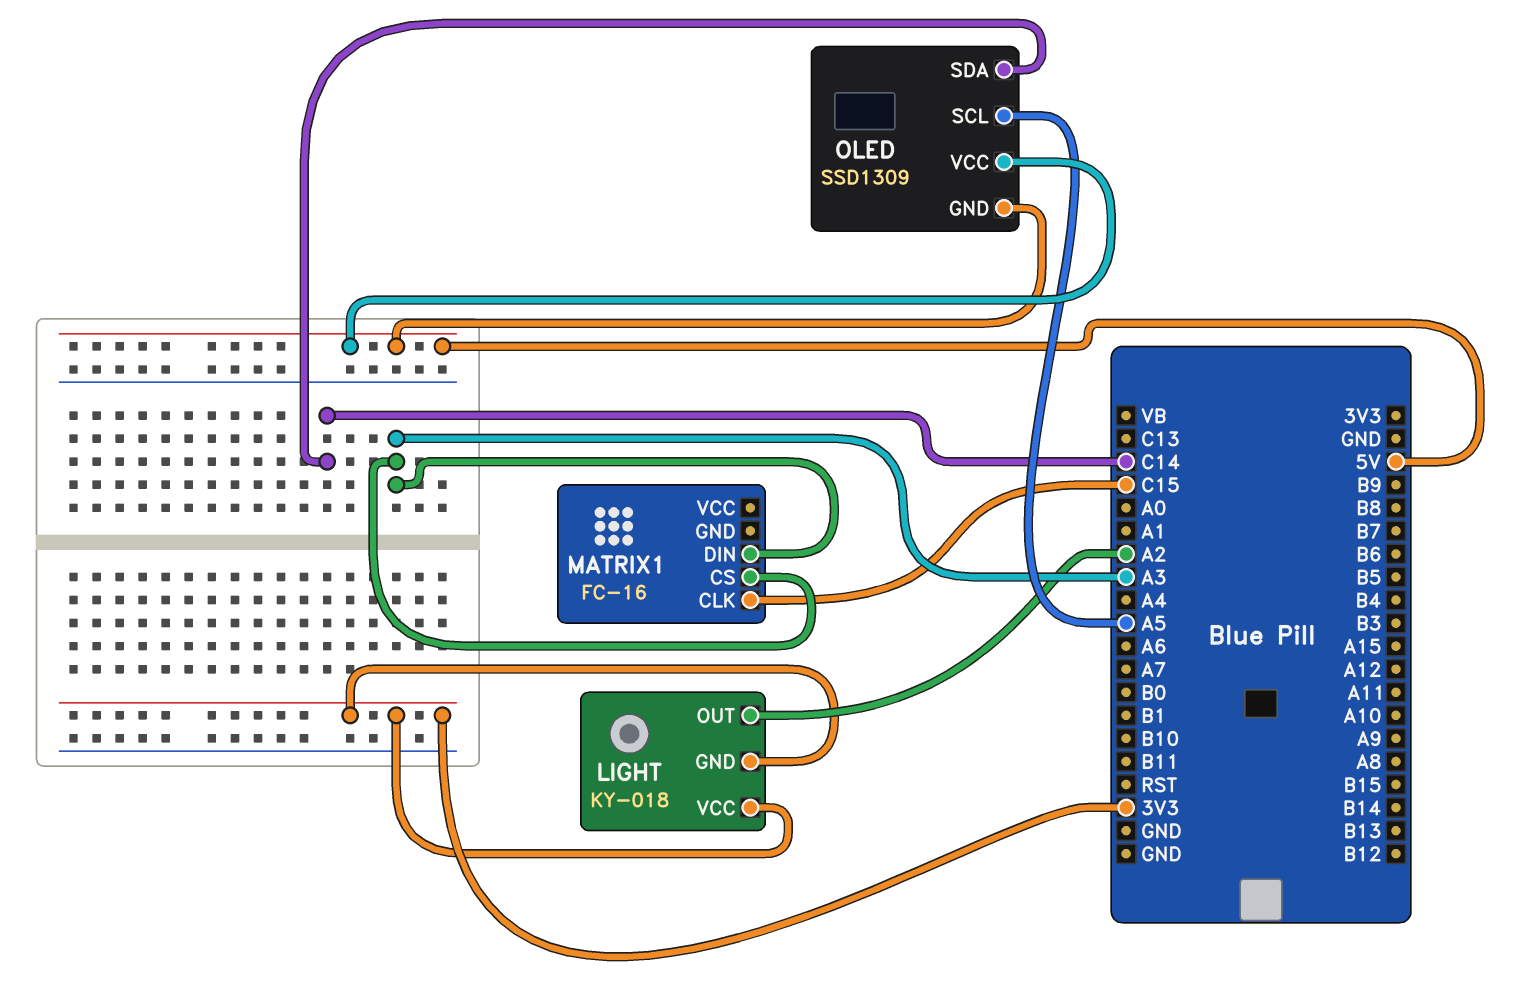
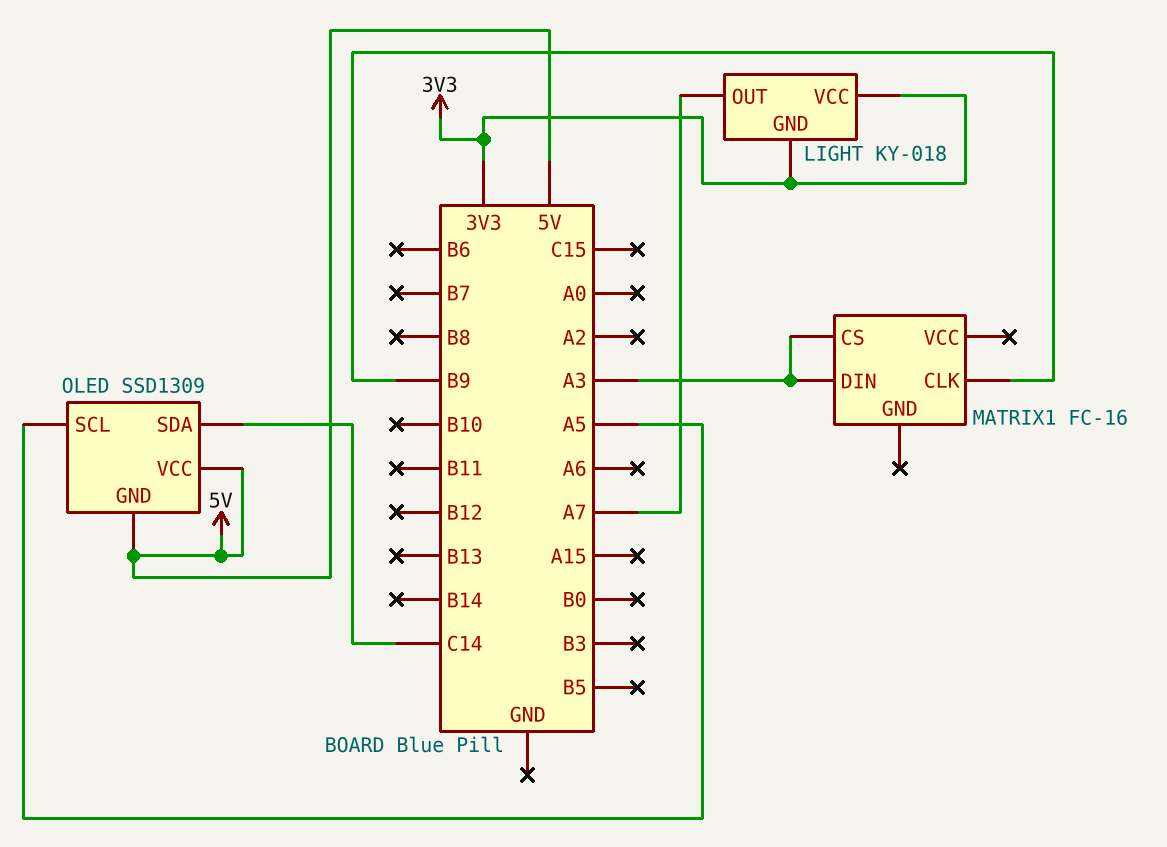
LIGHT pin OUT: A2 -> A7
MATRIX1 pin CLK: C15 -> B9

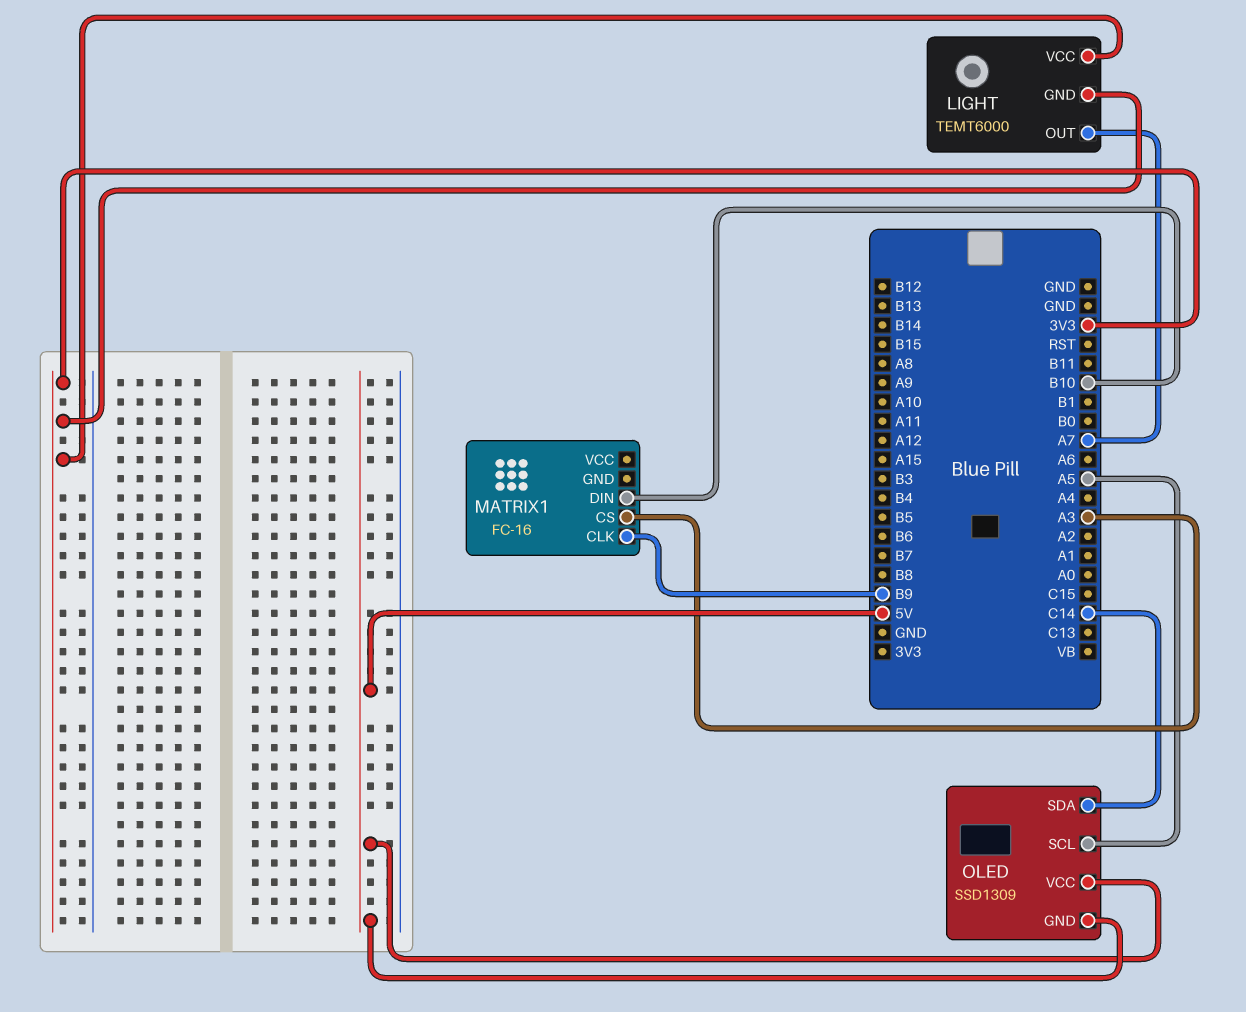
LIGHT: KY-018 -> TEMT6000
MATRIX1 pin DIN: A3 -> B10

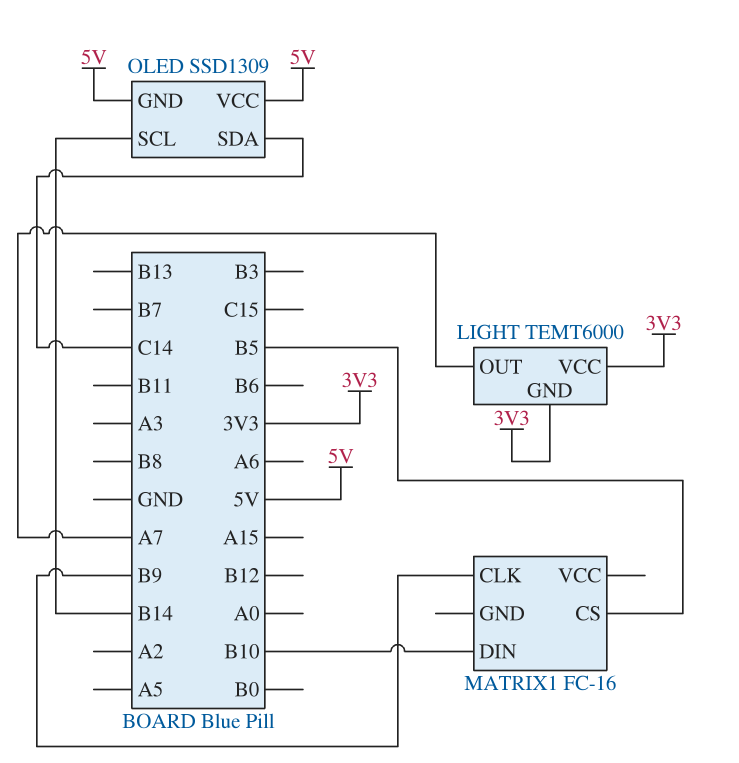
MATRIX1 pin CS: A3 -> B5
OLED pin SCL: A5 -> B14

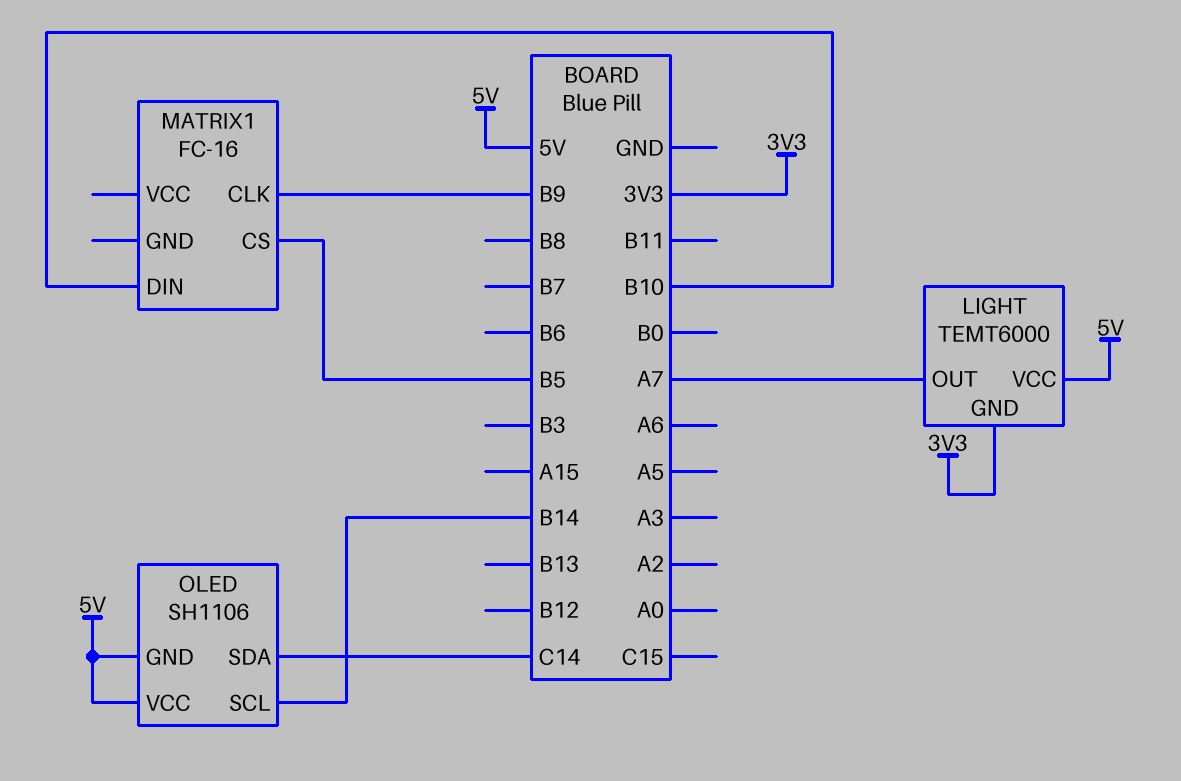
LIGHT pin VCC: 3V3 -> 5V
OLED: SSD1309 -> SH1106

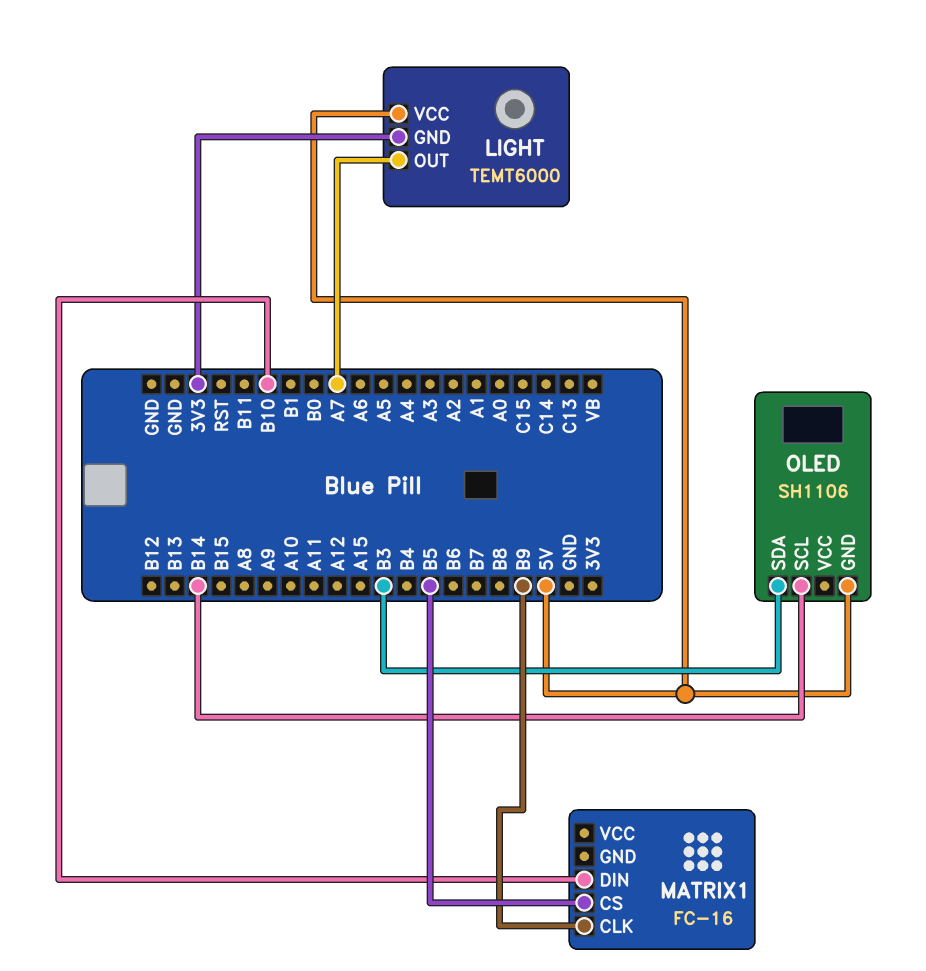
OLED pin SDA: C14 -> B3
OLED pin VCC: 5V -> none

